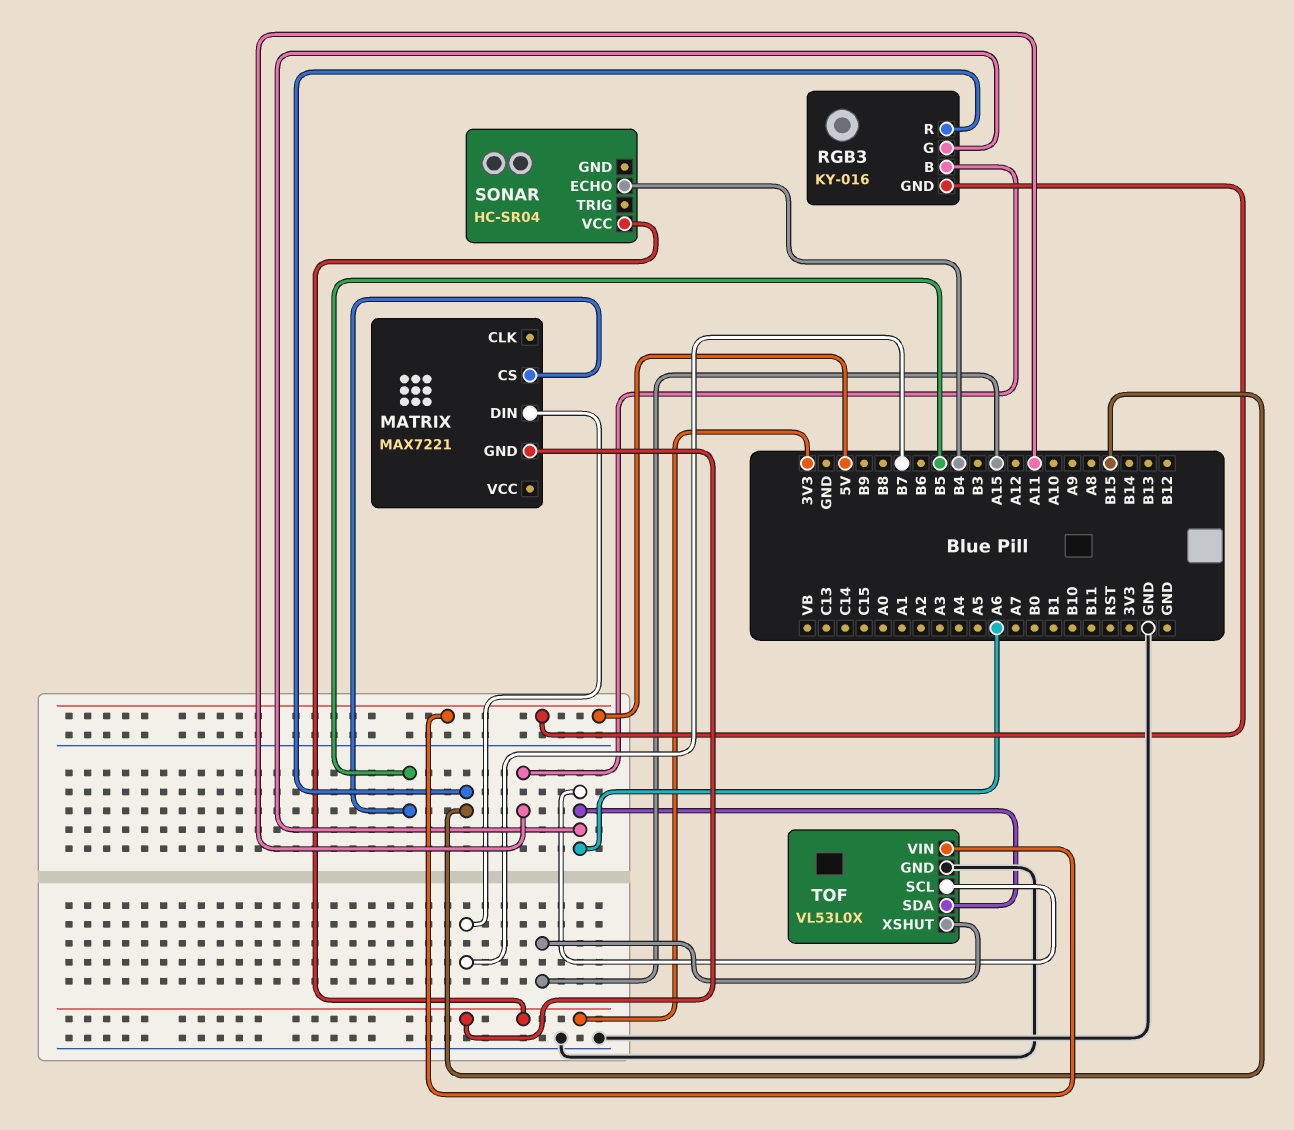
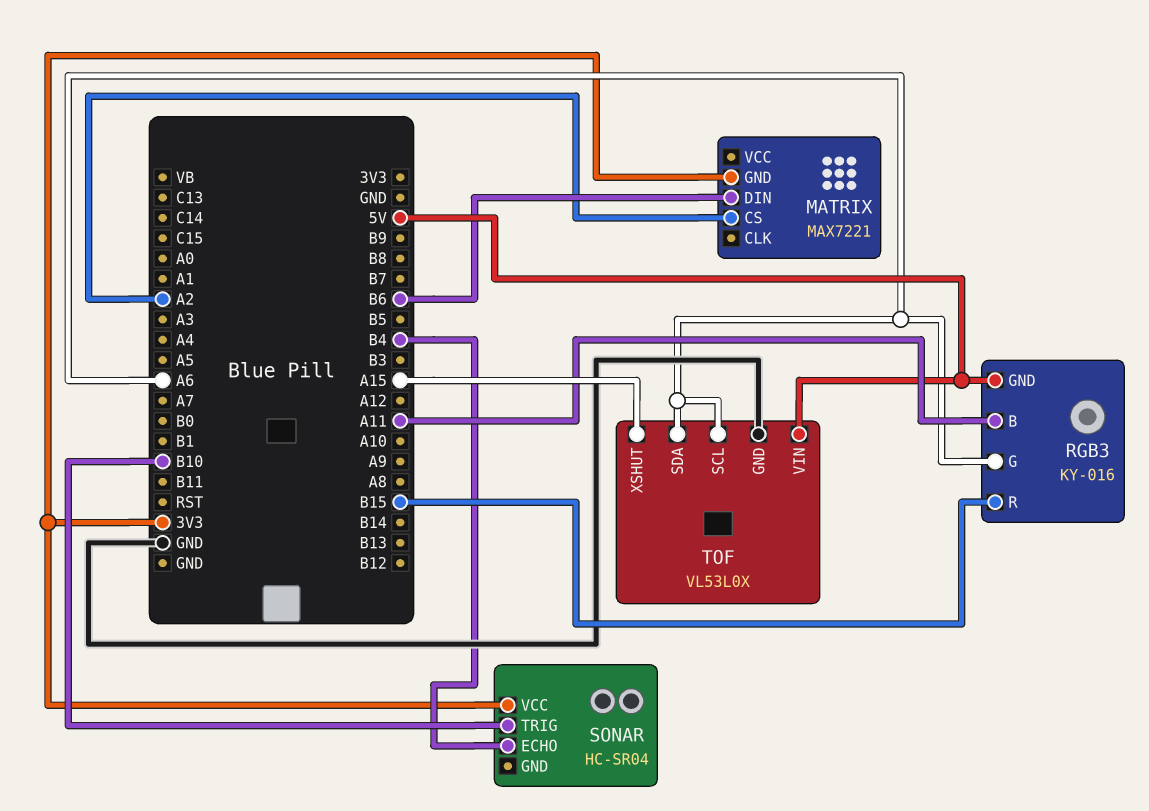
MATRIX pin CS: B5 -> A2
MATRIX pin DIN: B7 -> B6
SONAR pin TRIG: none -> B10

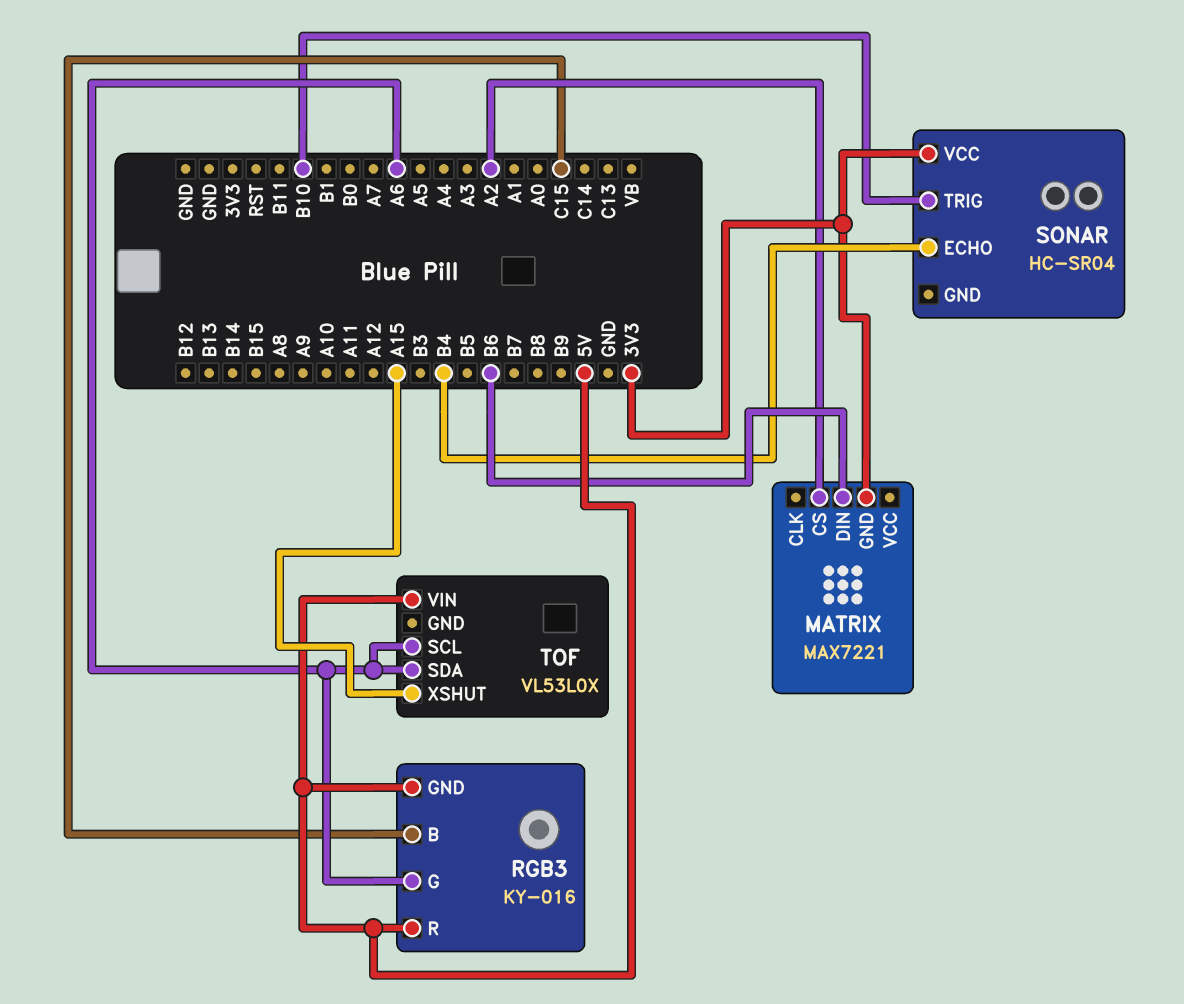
RGB3 pin B: A11 -> C15
RGB3 pin R: B15 -> 5V
TOF pin GND: GND -> none

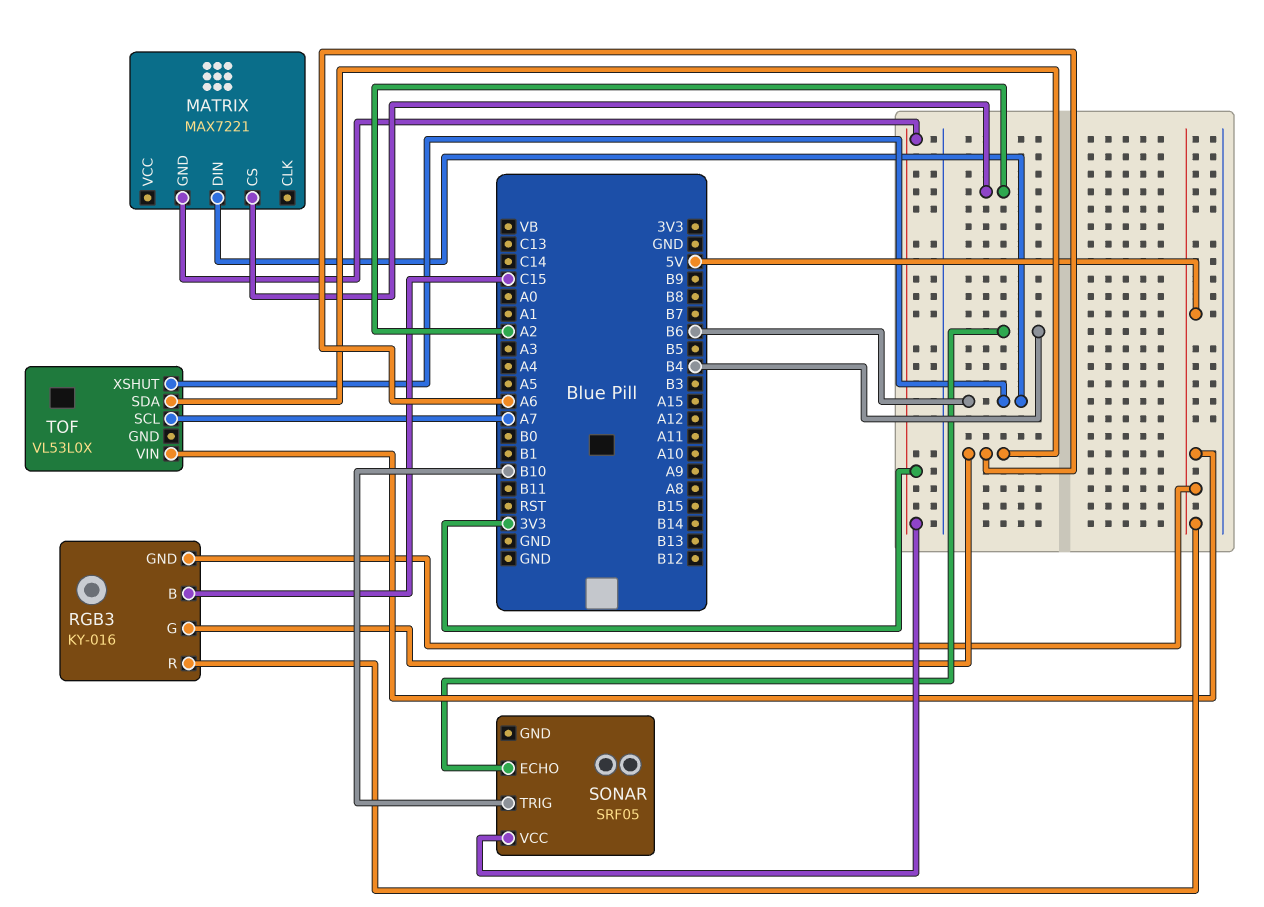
SONAR: HC-SR04 -> SRF05
TOF pin SCL: A6 -> A7
TOF pin XSHUT: A15 -> B6

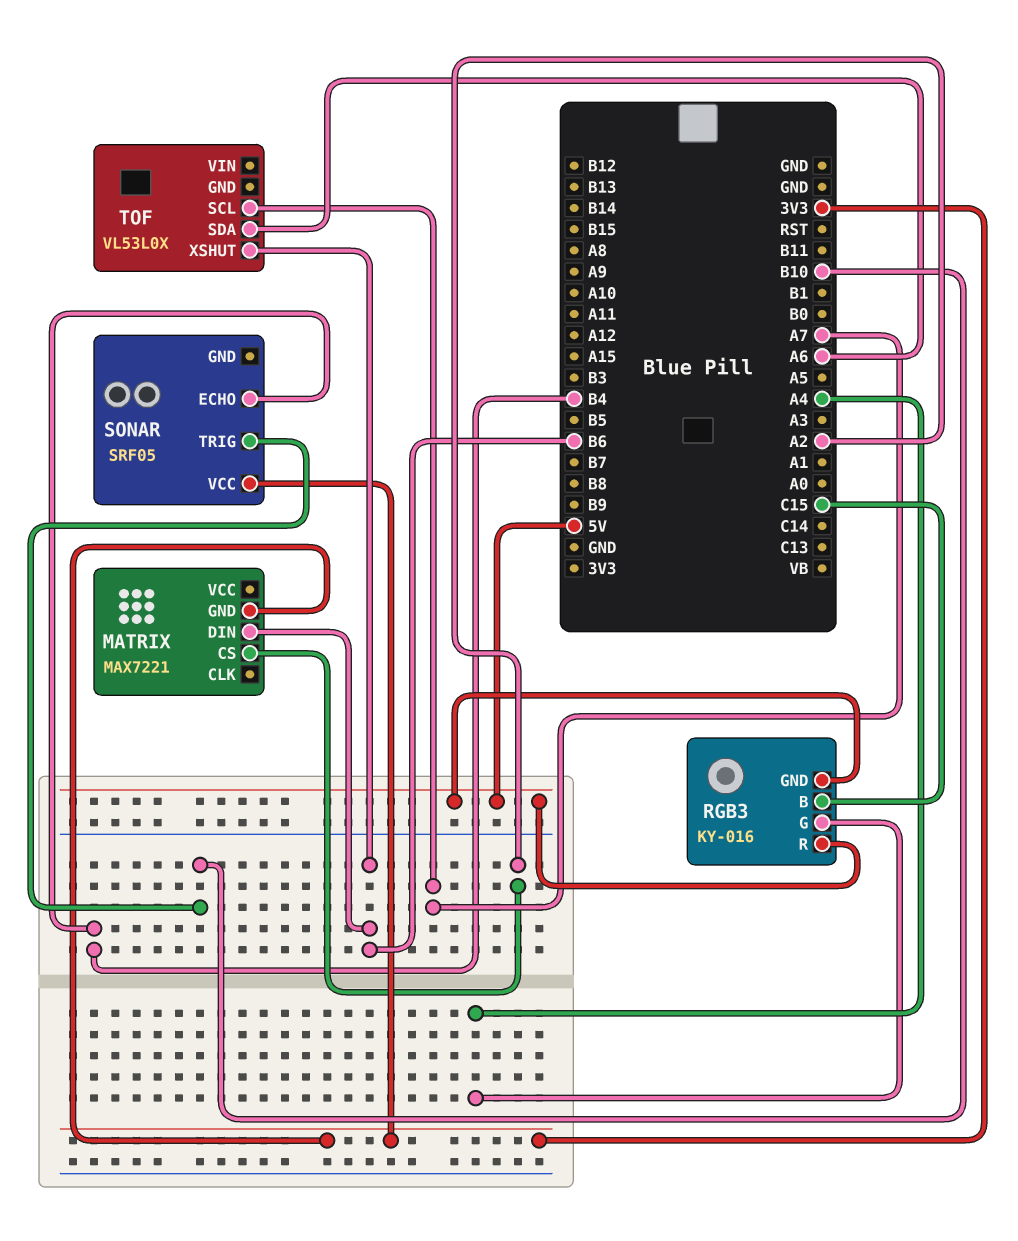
RGB3 pin G: A6 -> A4
TOF pin VIN: 5V -> none

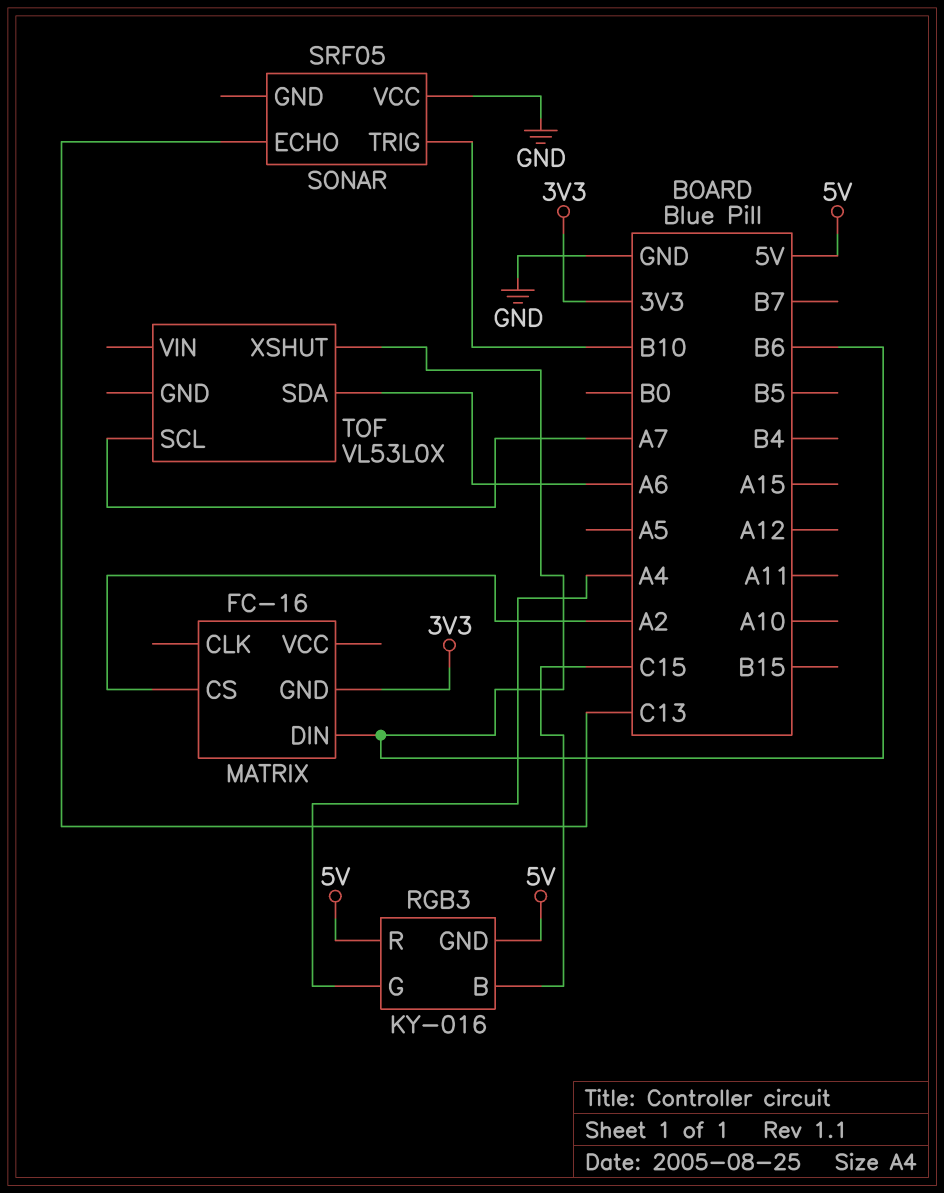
MATRIX: MAX7221 -> FC-16
SONAR pin ECHO: B4 -> C13
SONAR pin VCC: 3V3 -> GND

